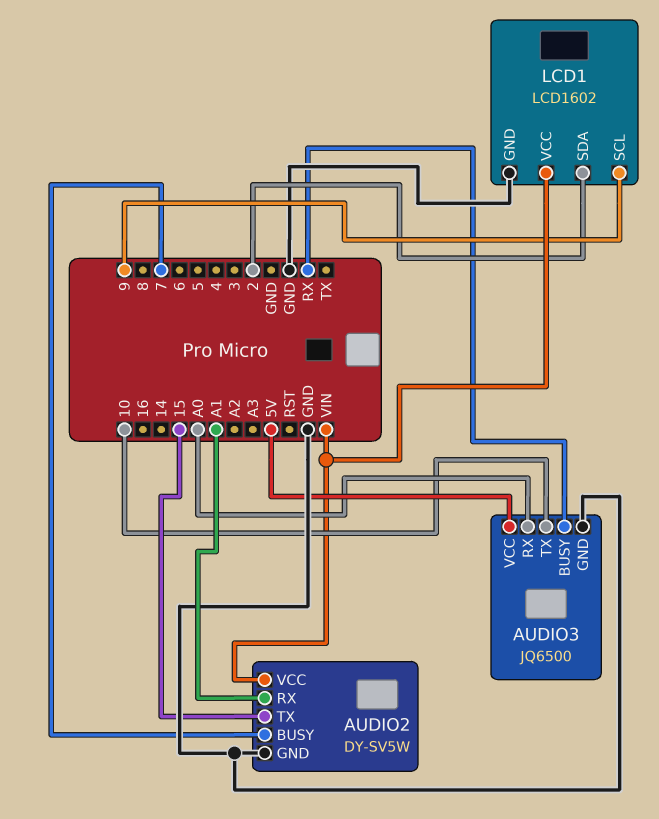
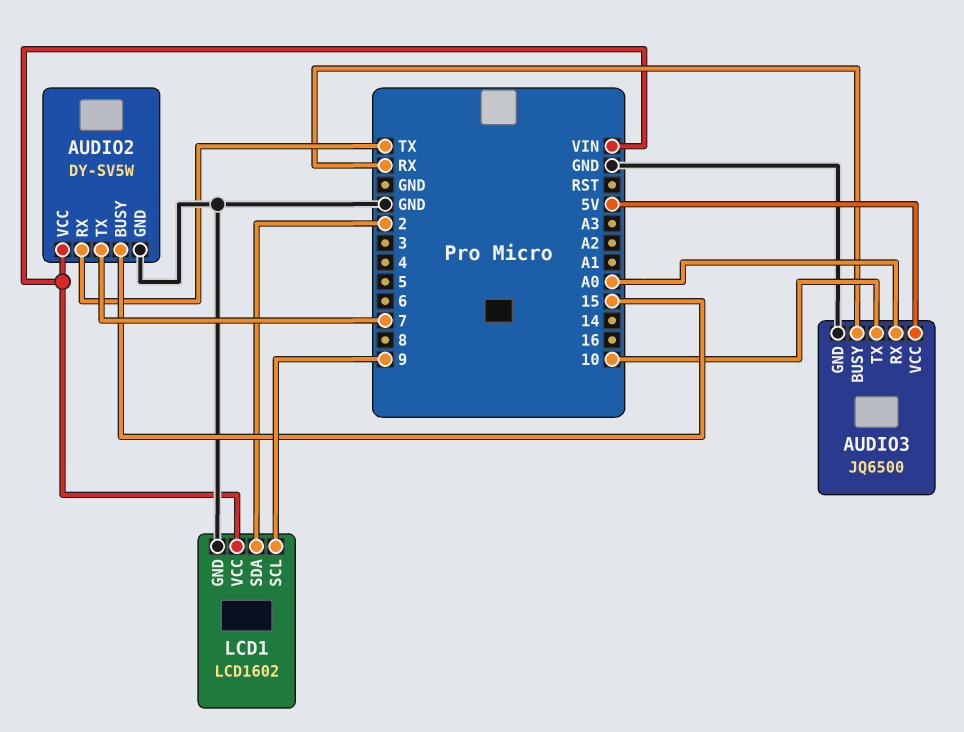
AUDIO2 pin BUSY: 7 -> 15
AUDIO2 pin RX: A1 -> TX
AUDIO2 pin TX: 15 -> 7

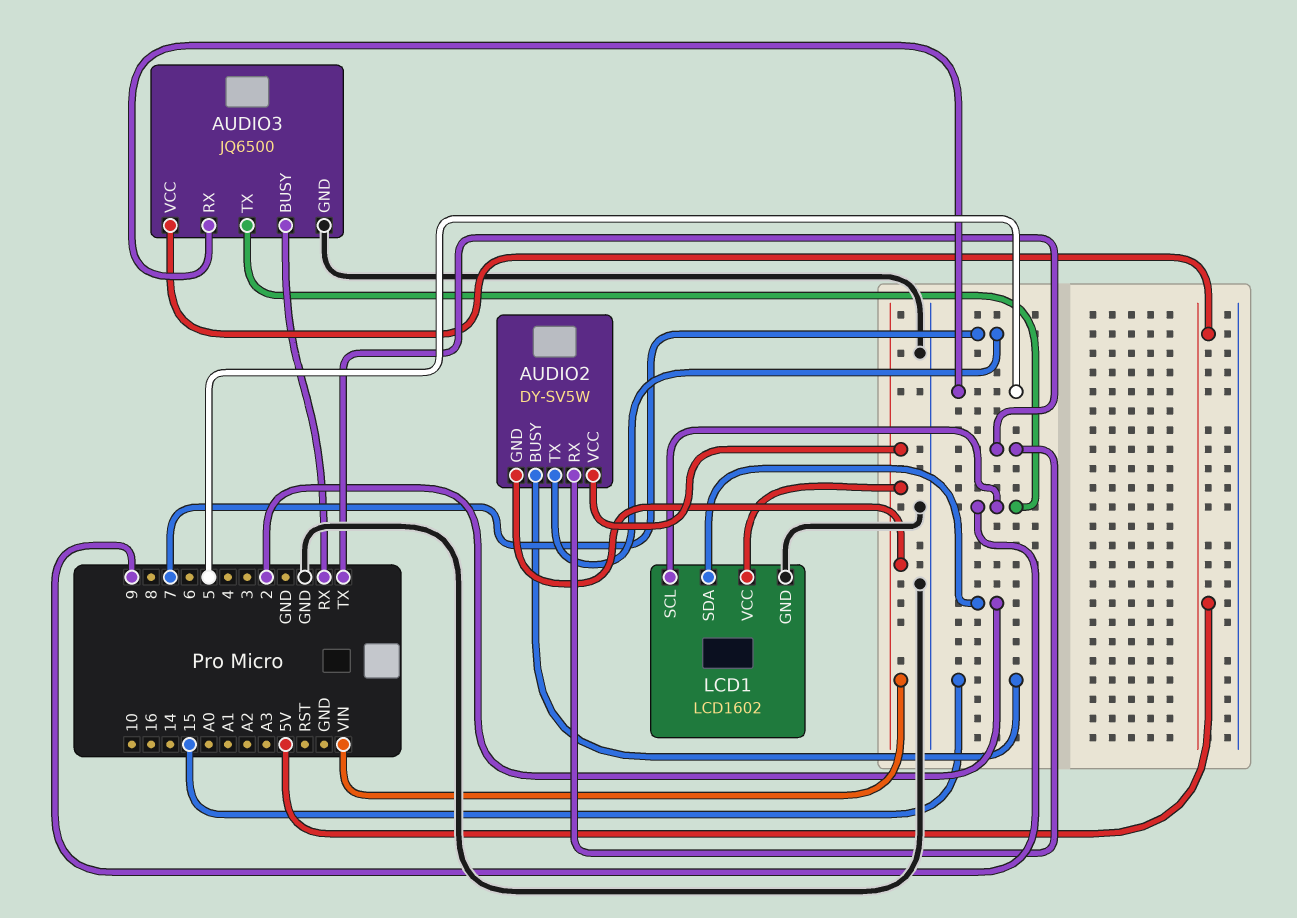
AUDIO2 pin GND: GND -> VIN
AUDIO3 pin RX: A0 -> 5
AUDIO3 pin TX: 10 -> 9

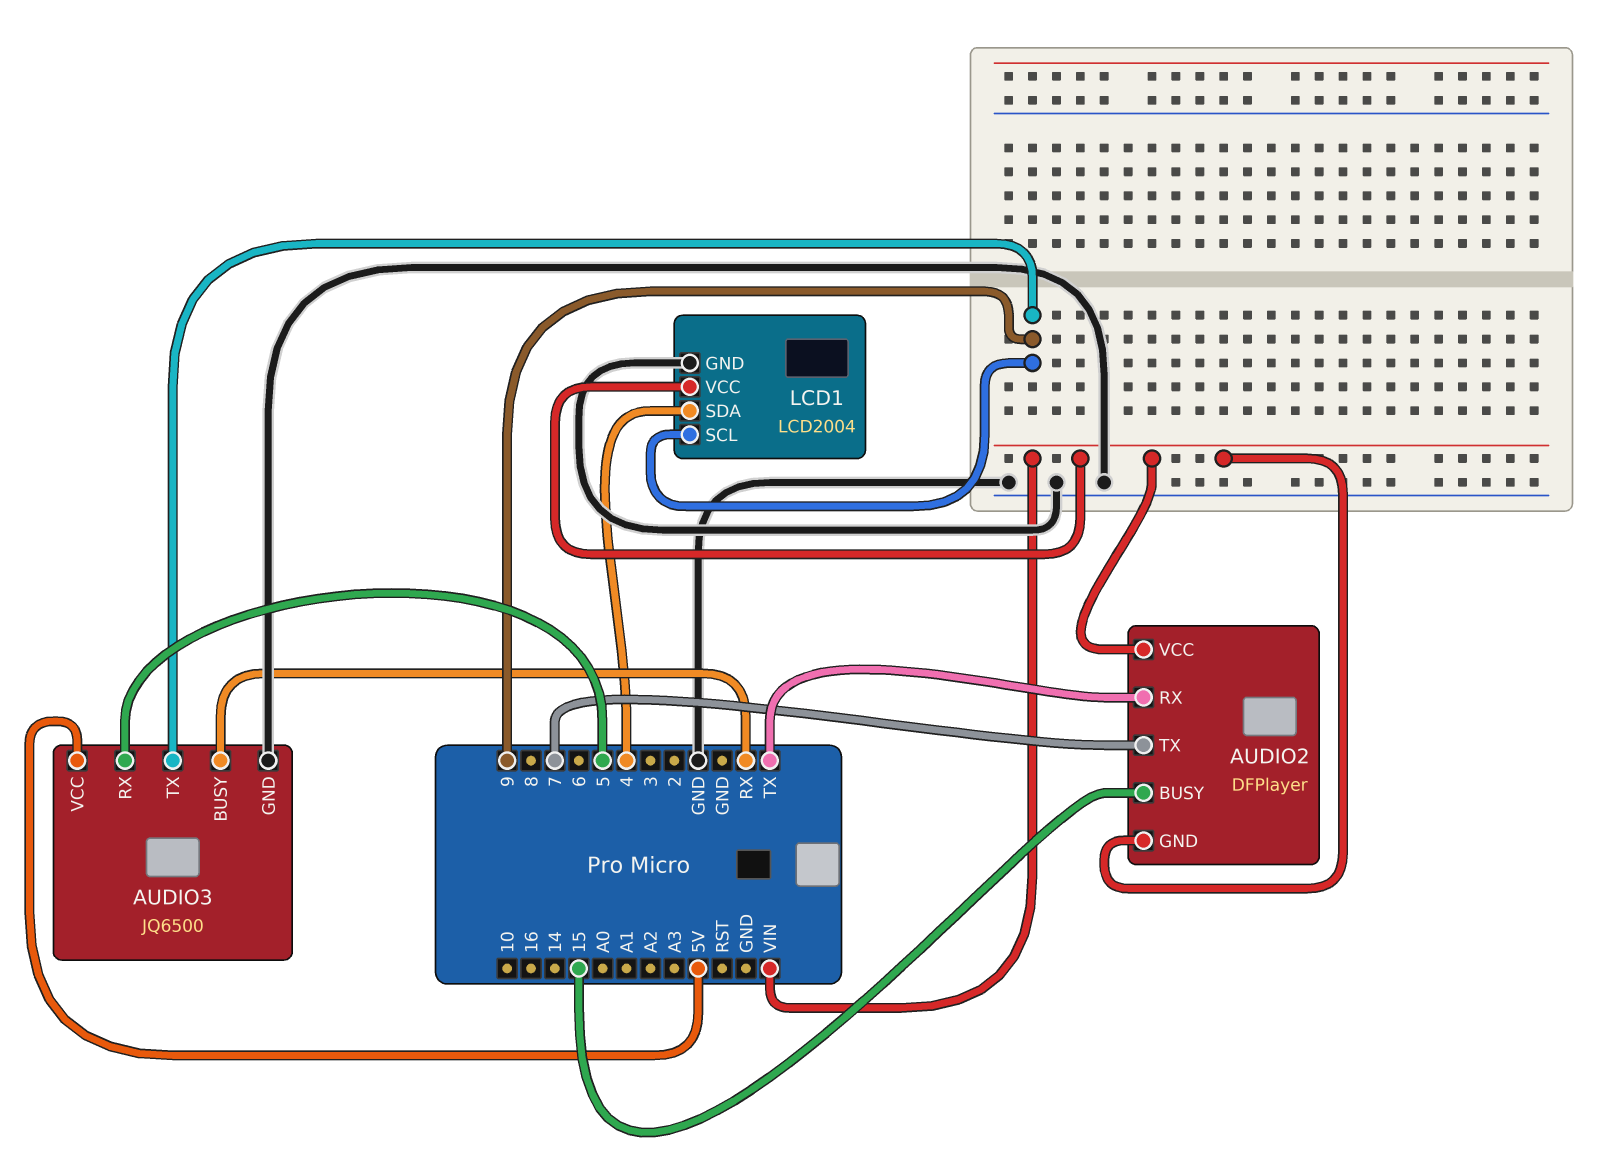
AUDIO2: DY-SV5W -> DFPlayer
LCD1: LCD1602 -> LCD2004
LCD1 pin SDA: 2 -> 4

